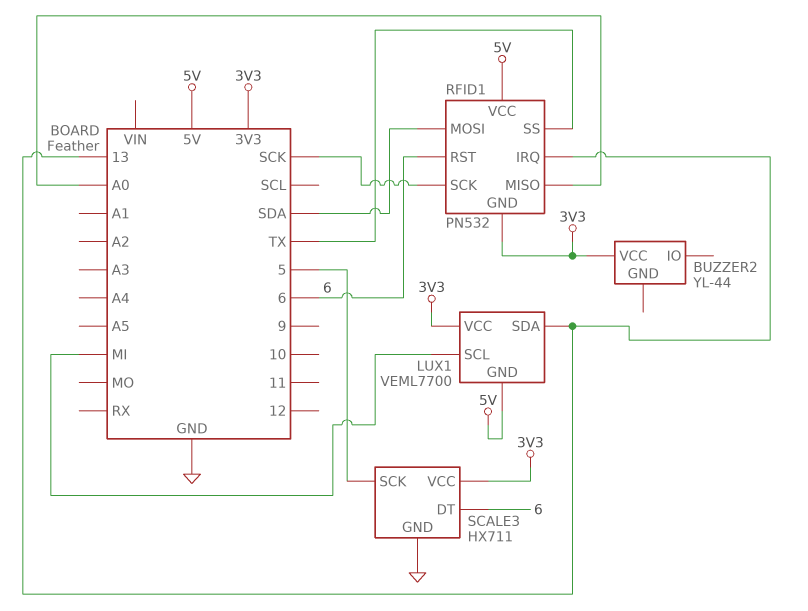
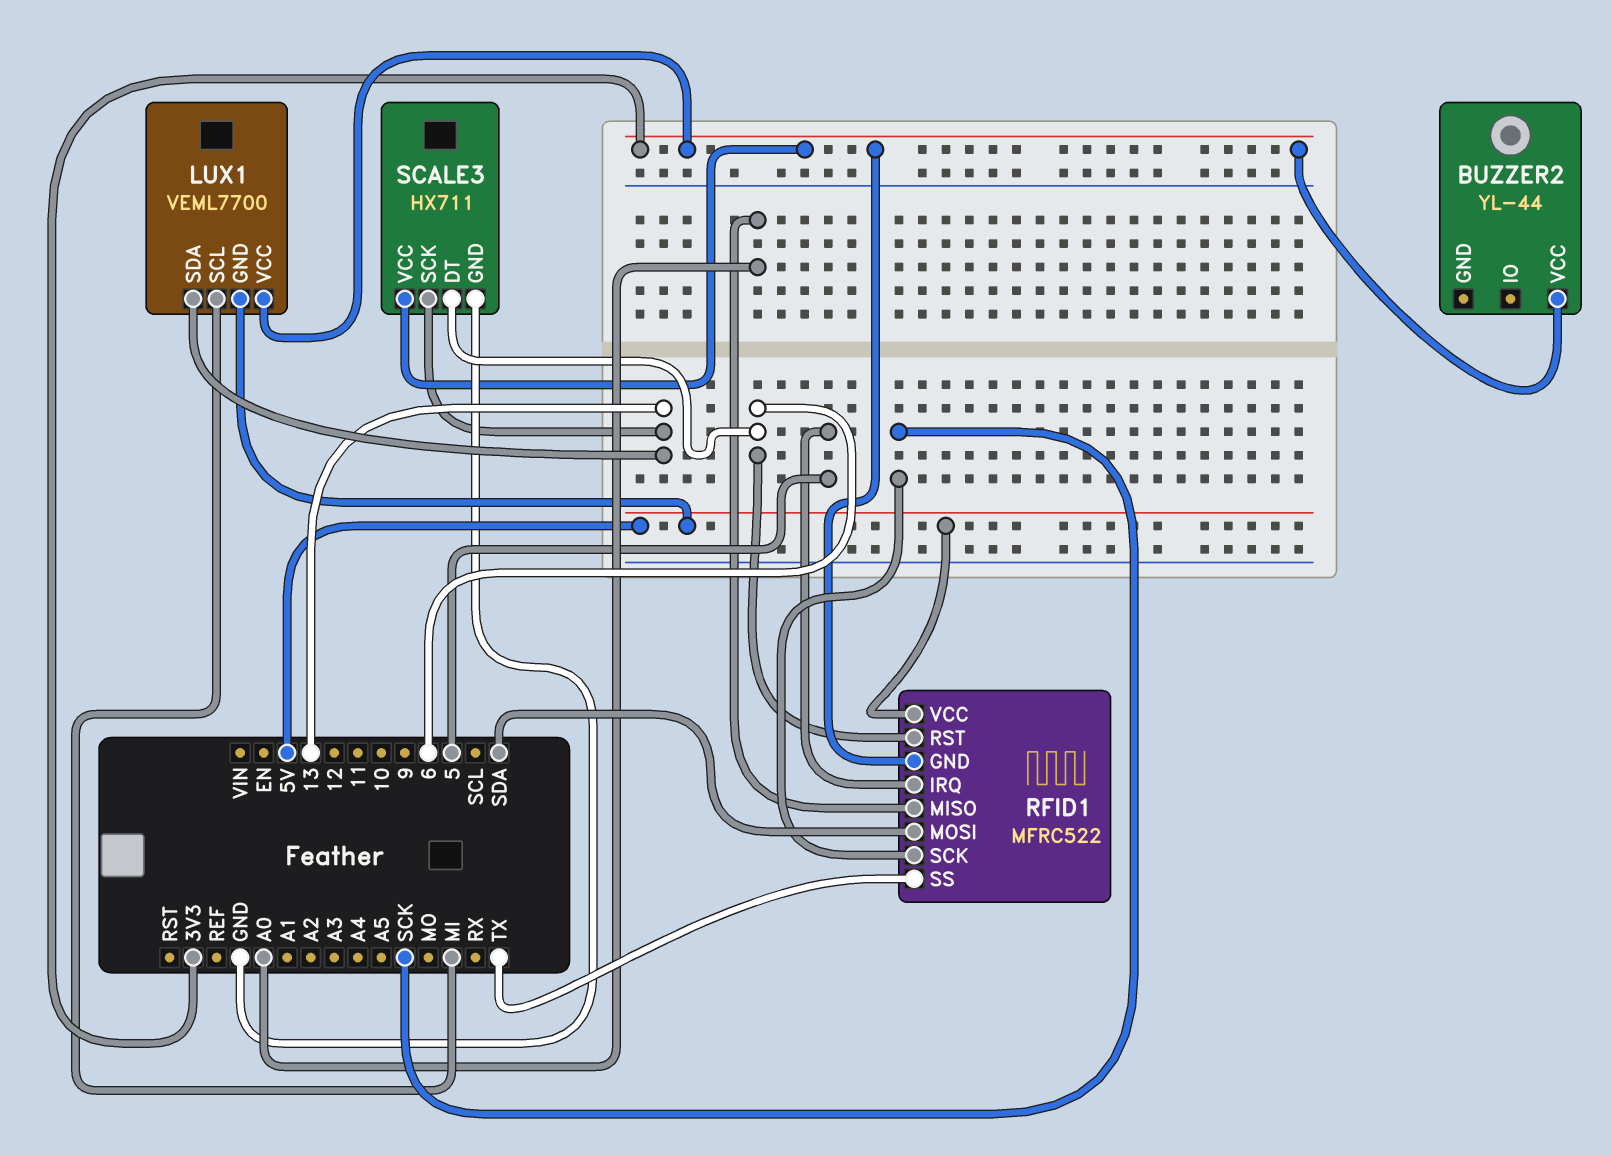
RFID1: PN532 -> MFRC522
RFID1 pin IRQ: 13 -> 5
SCALE3 pin SCK: 5 -> 13

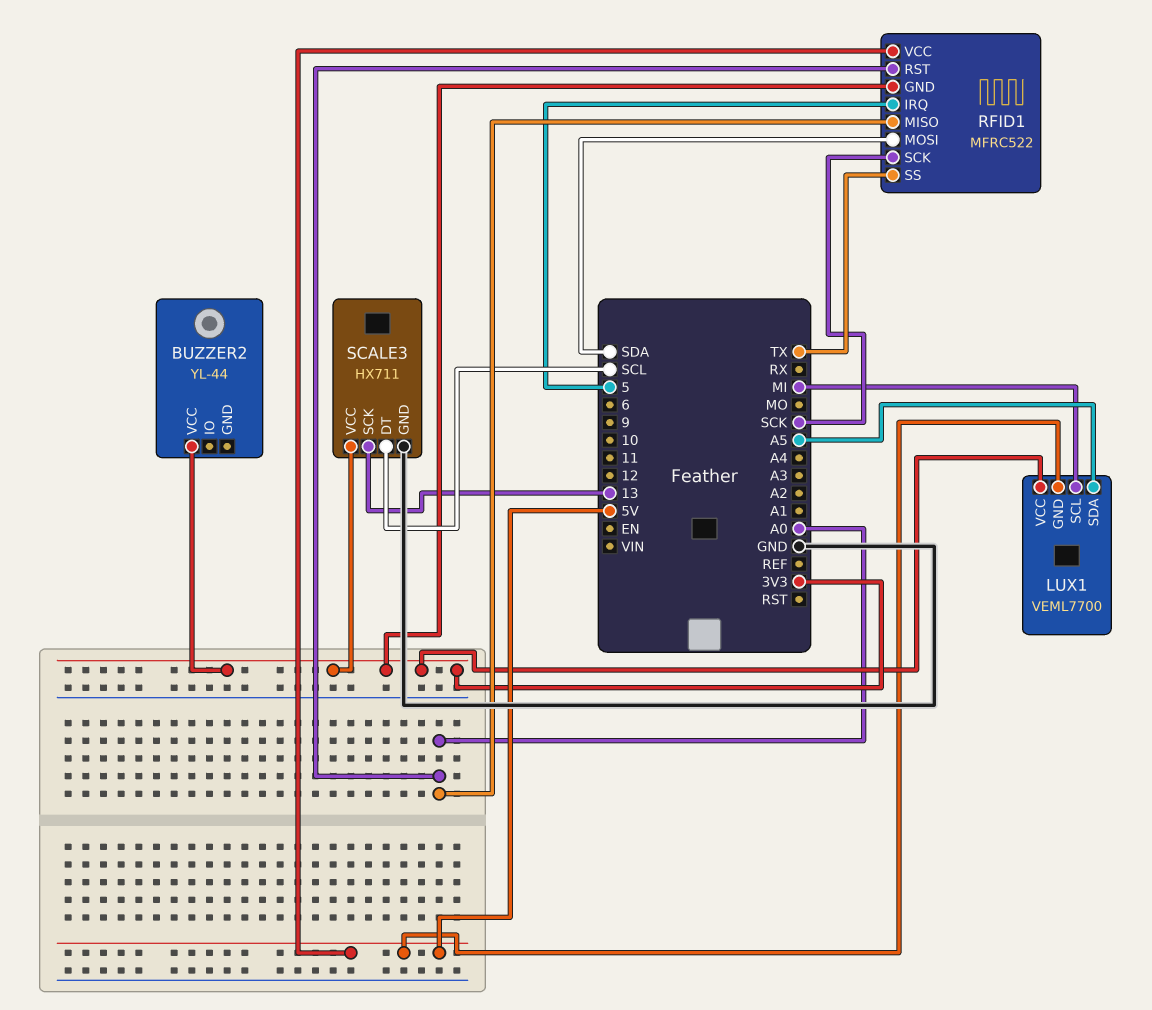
LUX1 pin SDA: 13 -> A5
RFID1 pin RST: 6 -> A0
SCALE3 pin DT: 6 -> SCL

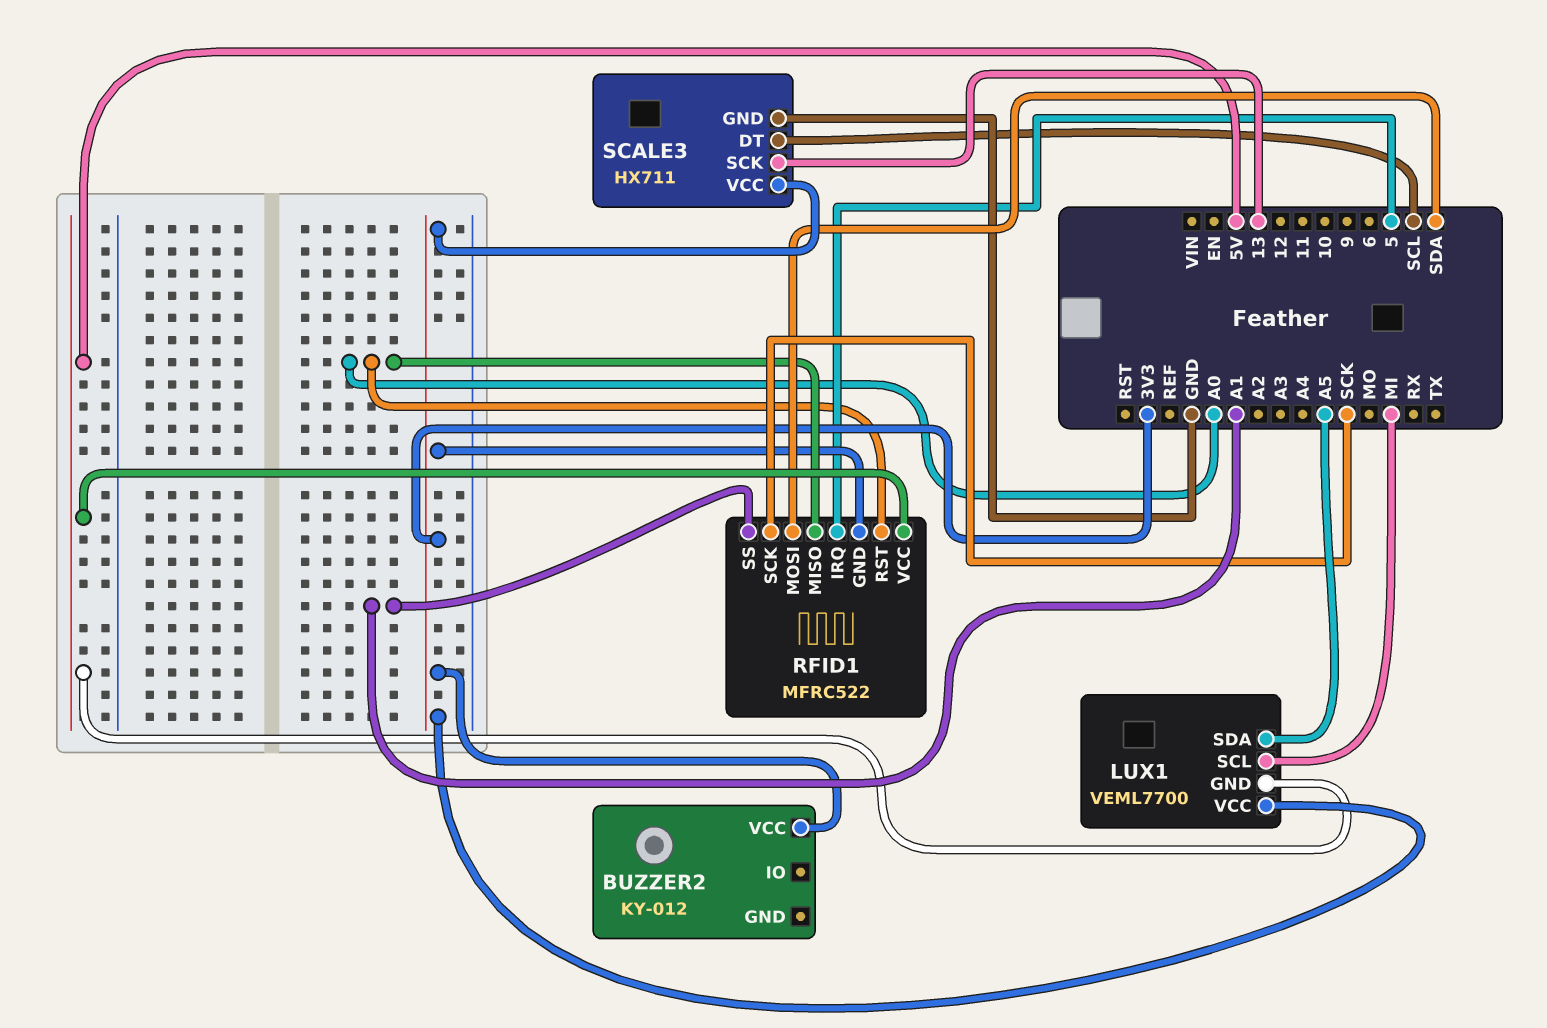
BUZZER2: YL-44 -> KY-012
RFID1 pin SS: TX -> A1

